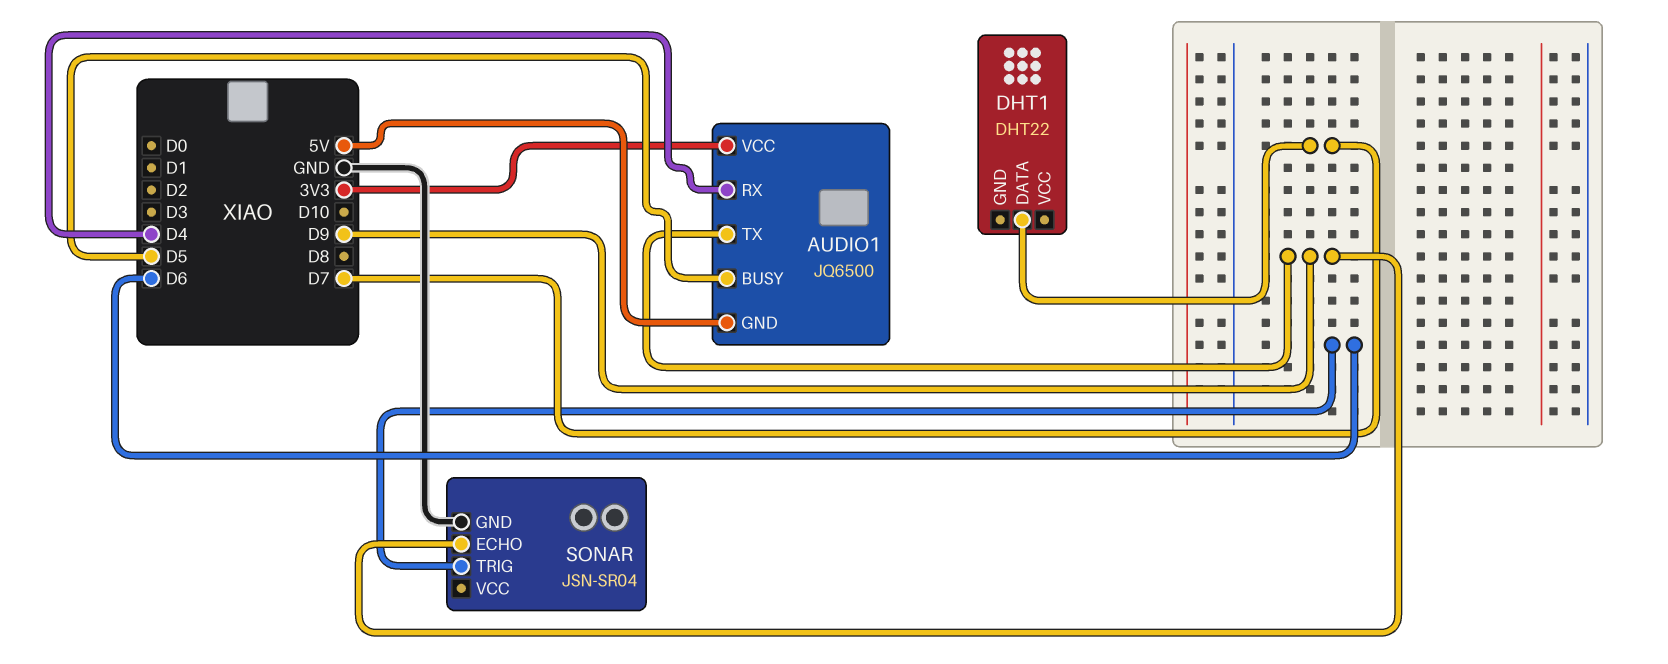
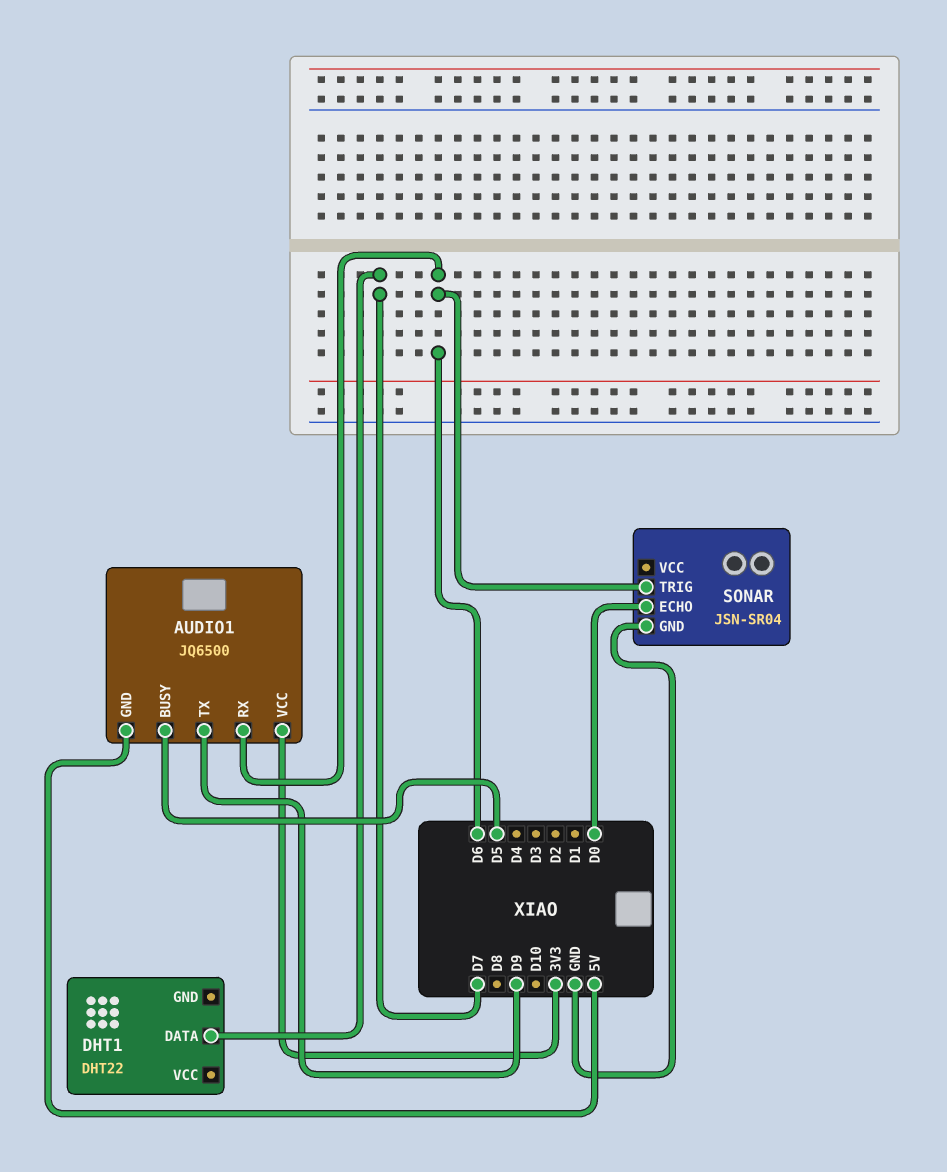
AUDIO1 pin RX: D4 -> D6
SONAR pin ECHO: D9 -> D0

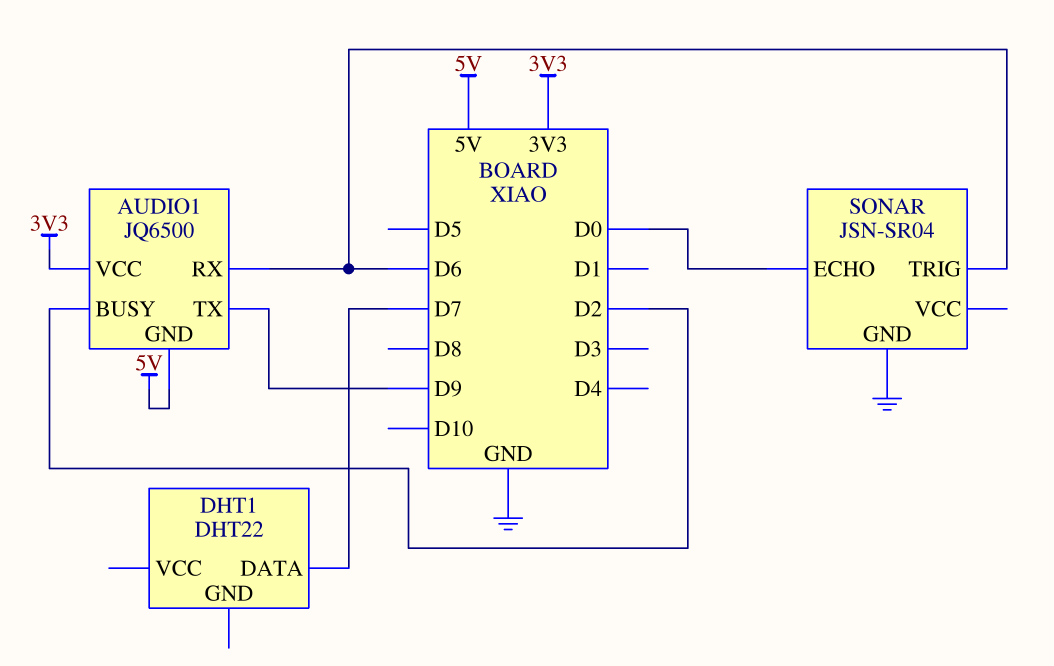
AUDIO1 pin BUSY: D5 -> D2

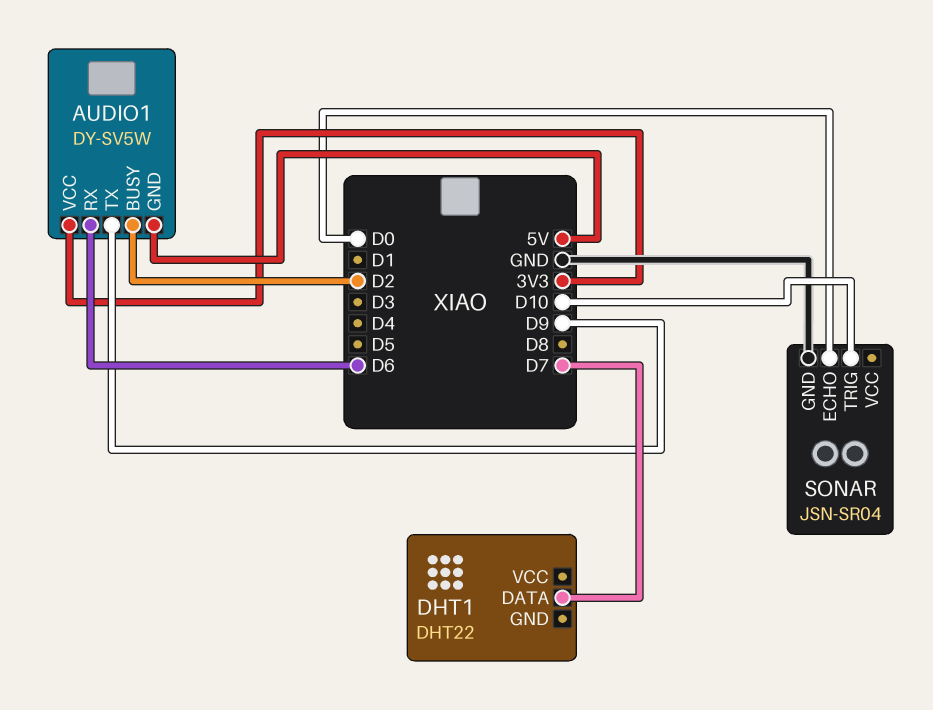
AUDIO1: JQ6500 -> DY-SV5W
SONAR pin TRIG: D6 -> D10

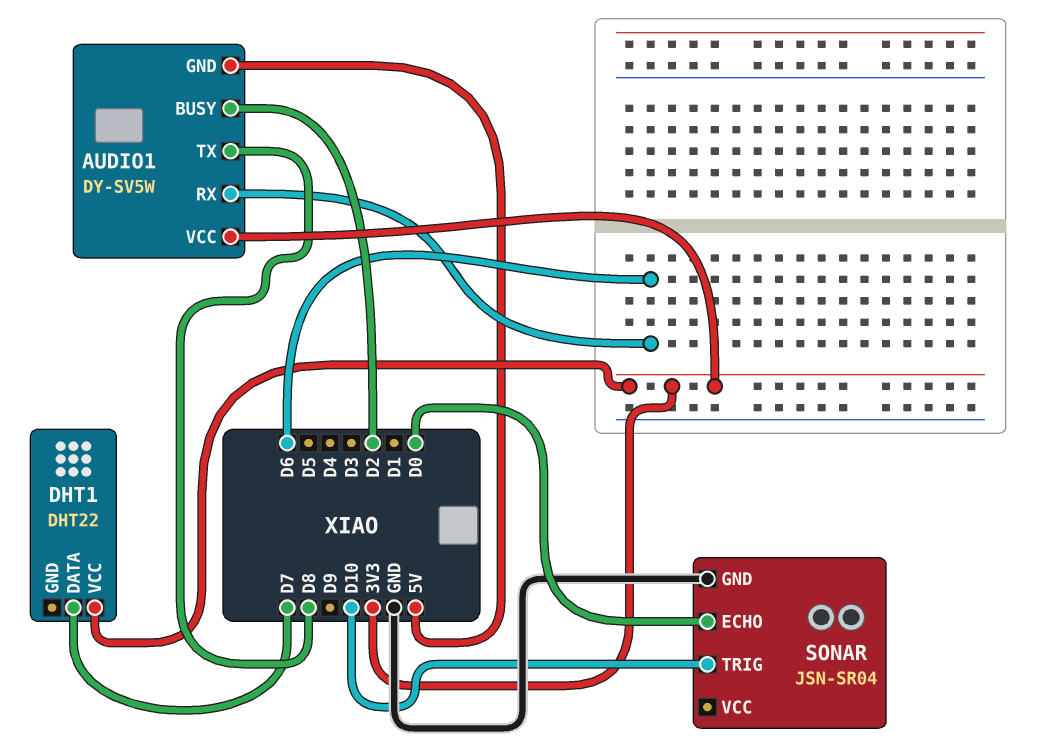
AUDIO1 pin TX: D9 -> D8
DHT1 pin VCC: none -> 3V3

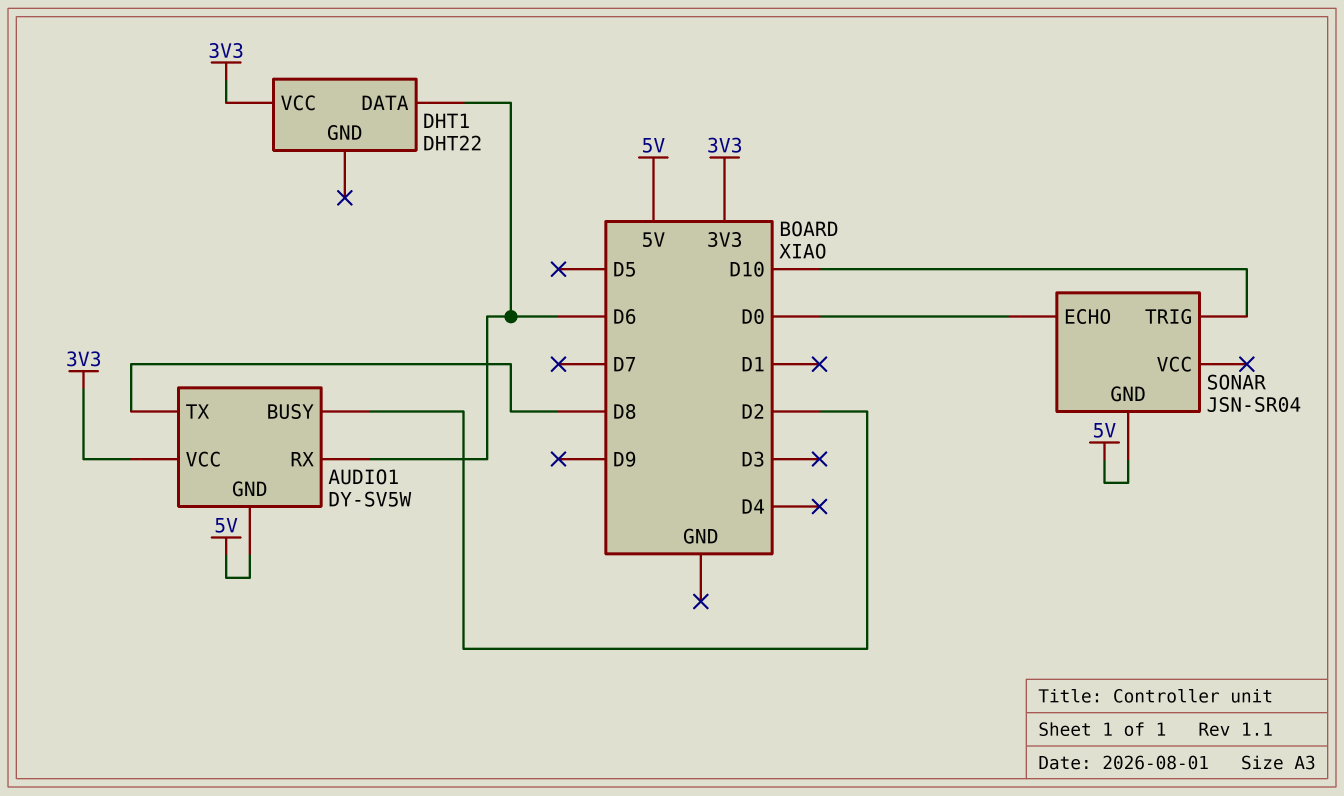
DHT1 pin DATA: D7 -> D6
SONAR pin GND: GND -> 5V

